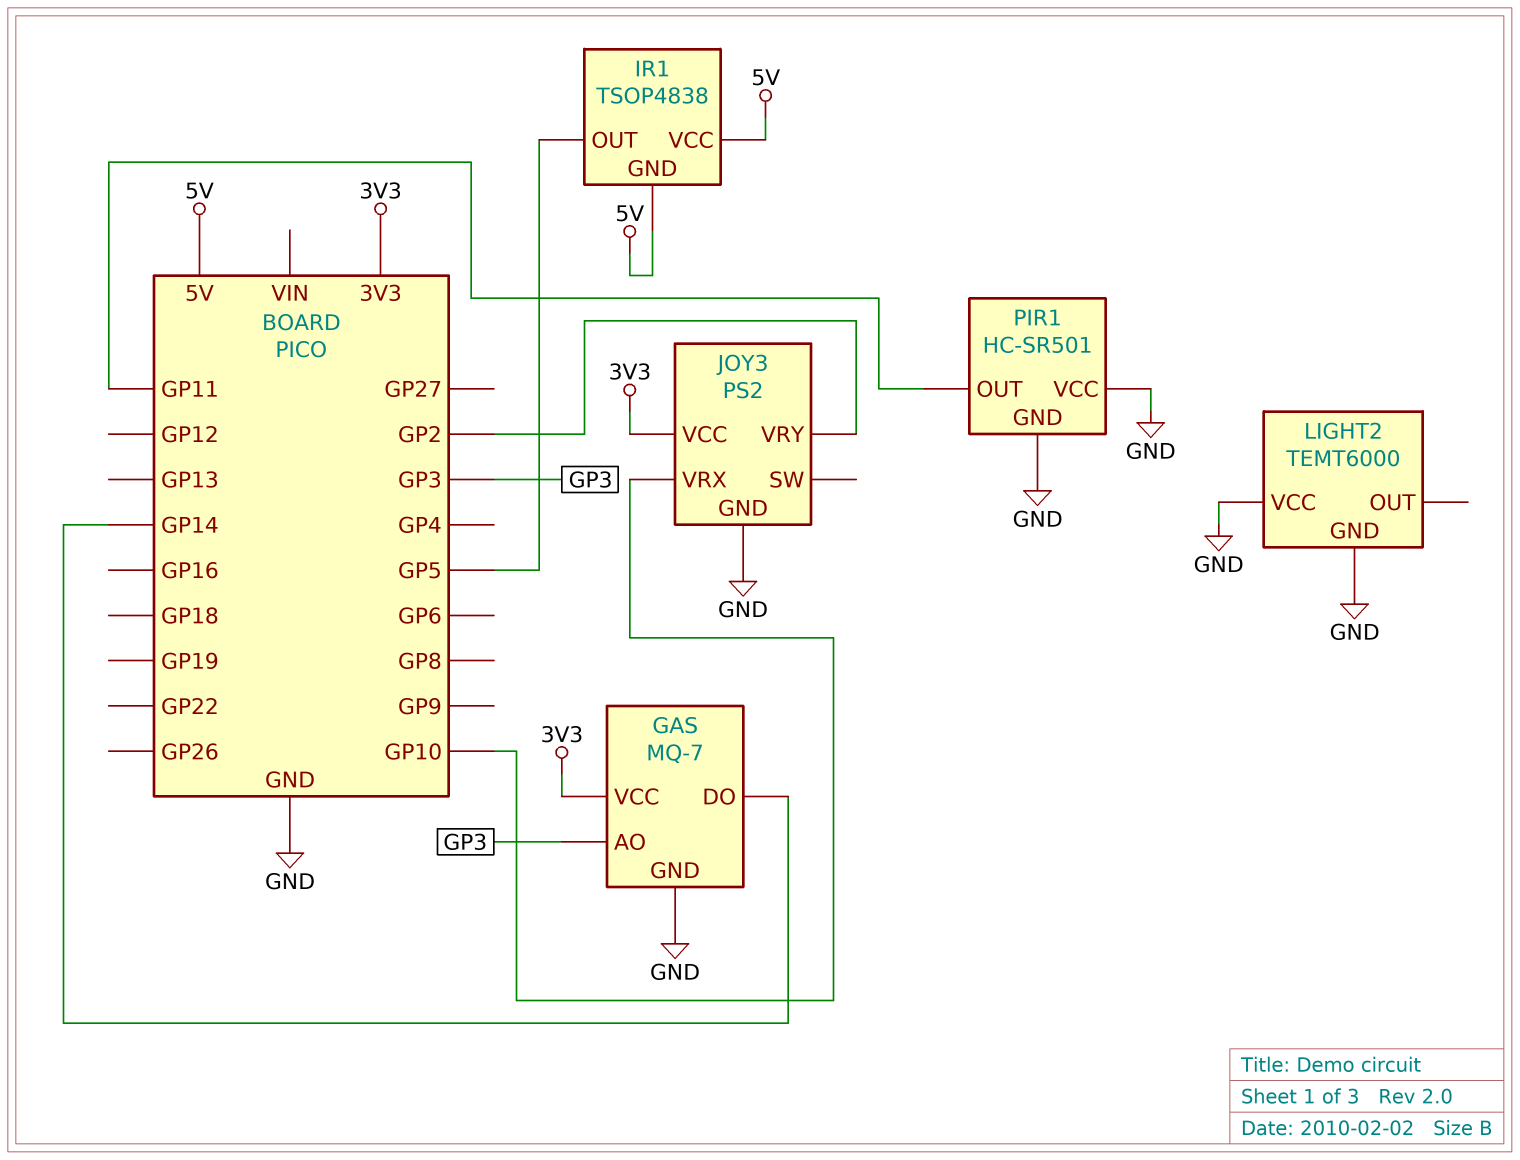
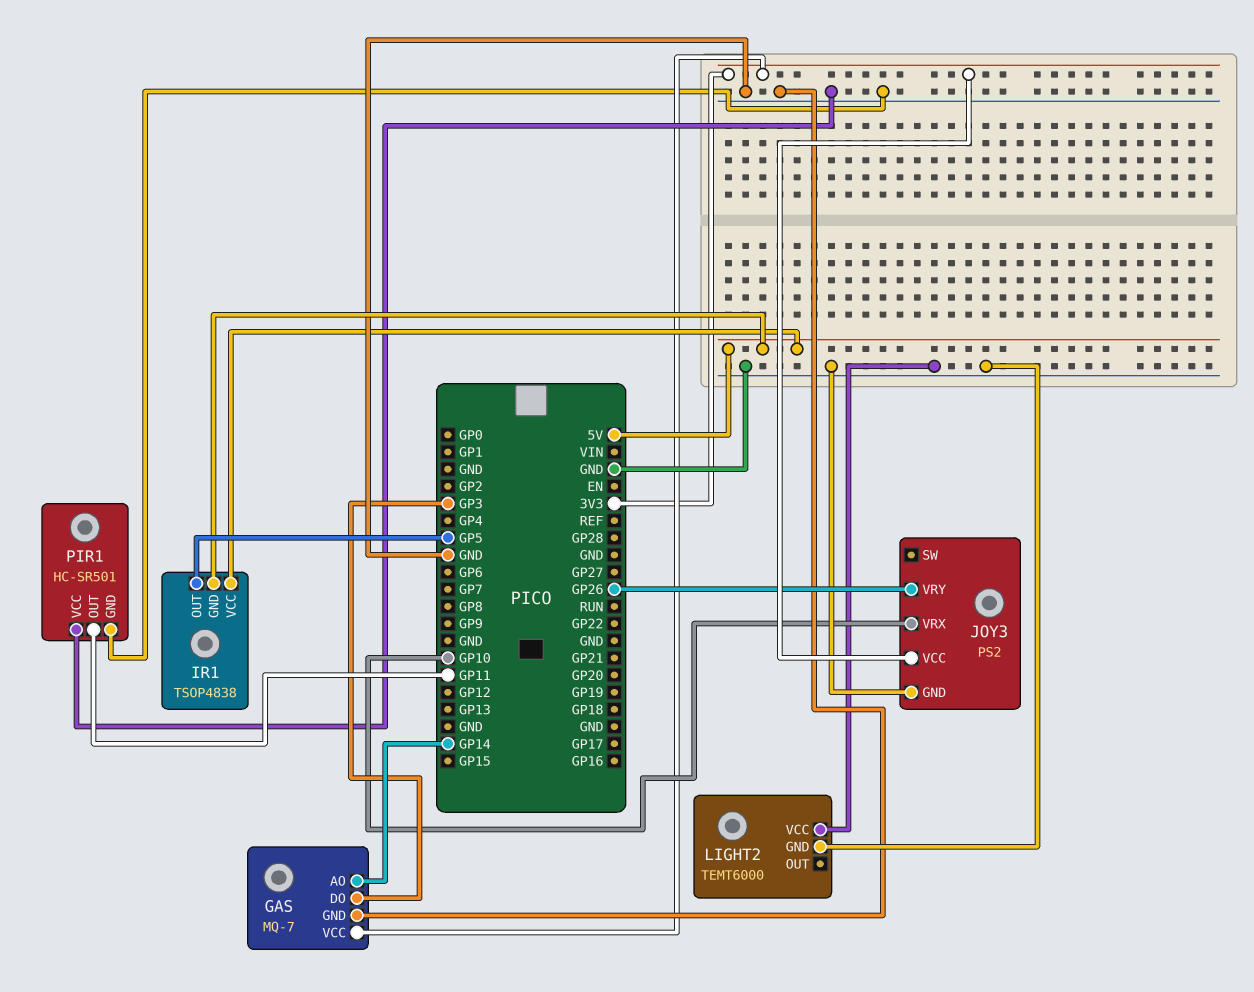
GAS pin AO: GP3 -> GP14
GAS pin DO: GP14 -> GP3
JOY3 pin VRY: GP2 -> GP26

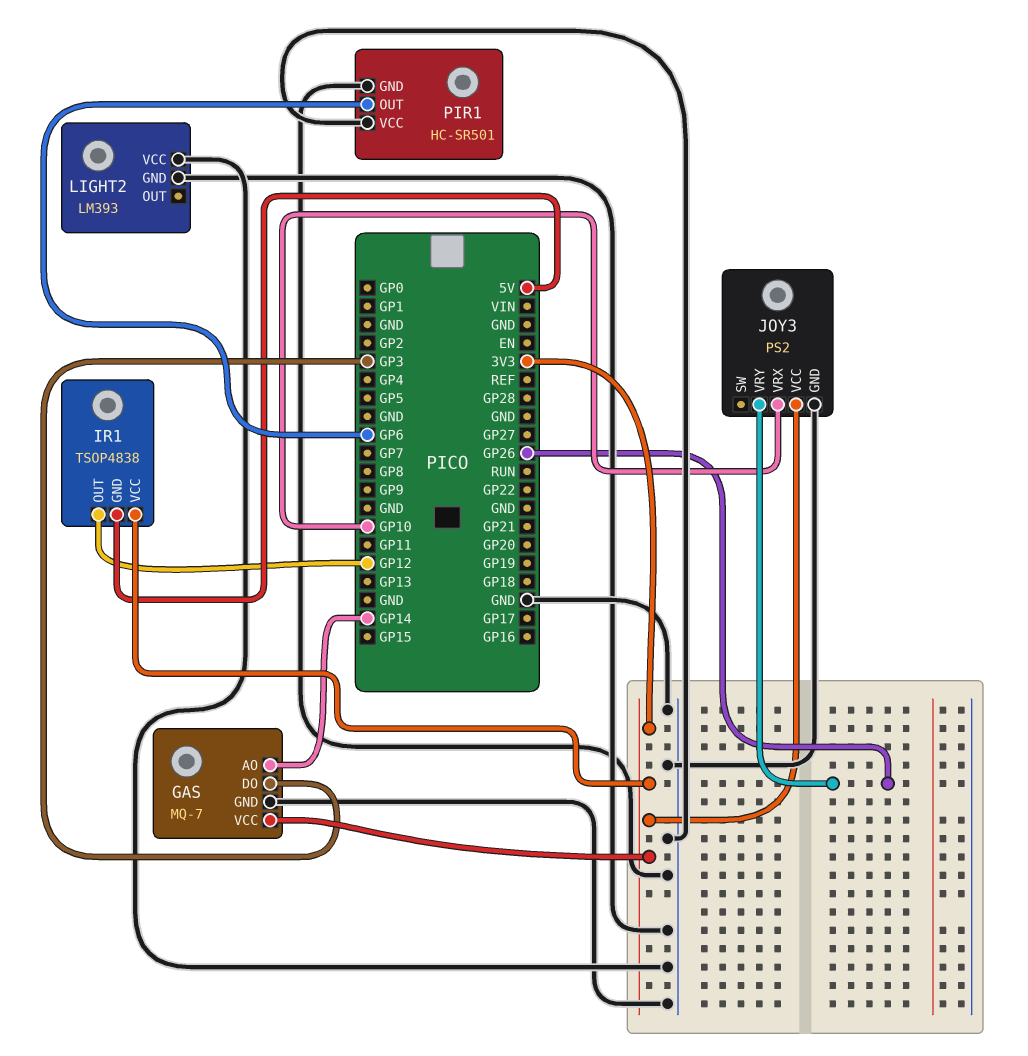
IR1 pin OUT: GP5 -> GP12
IR1 pin VCC: 5V -> 3V3
LIGHT2: TEMT6000 -> LM393
PIR1 pin OUT: GP11 -> GP6

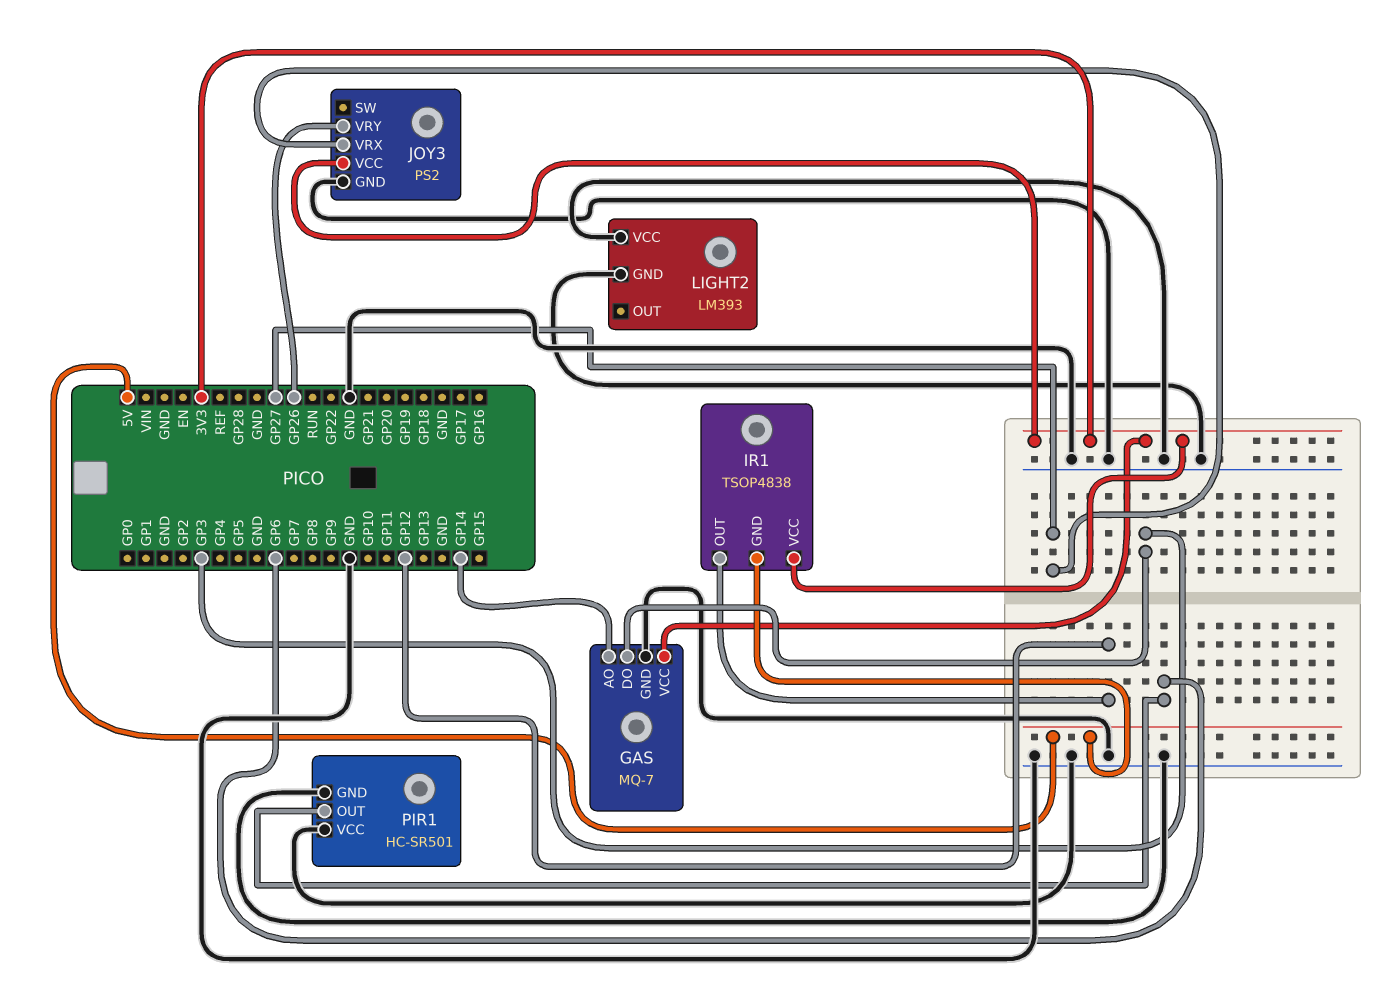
JOY3 pin VRX: GP10 -> GP27

